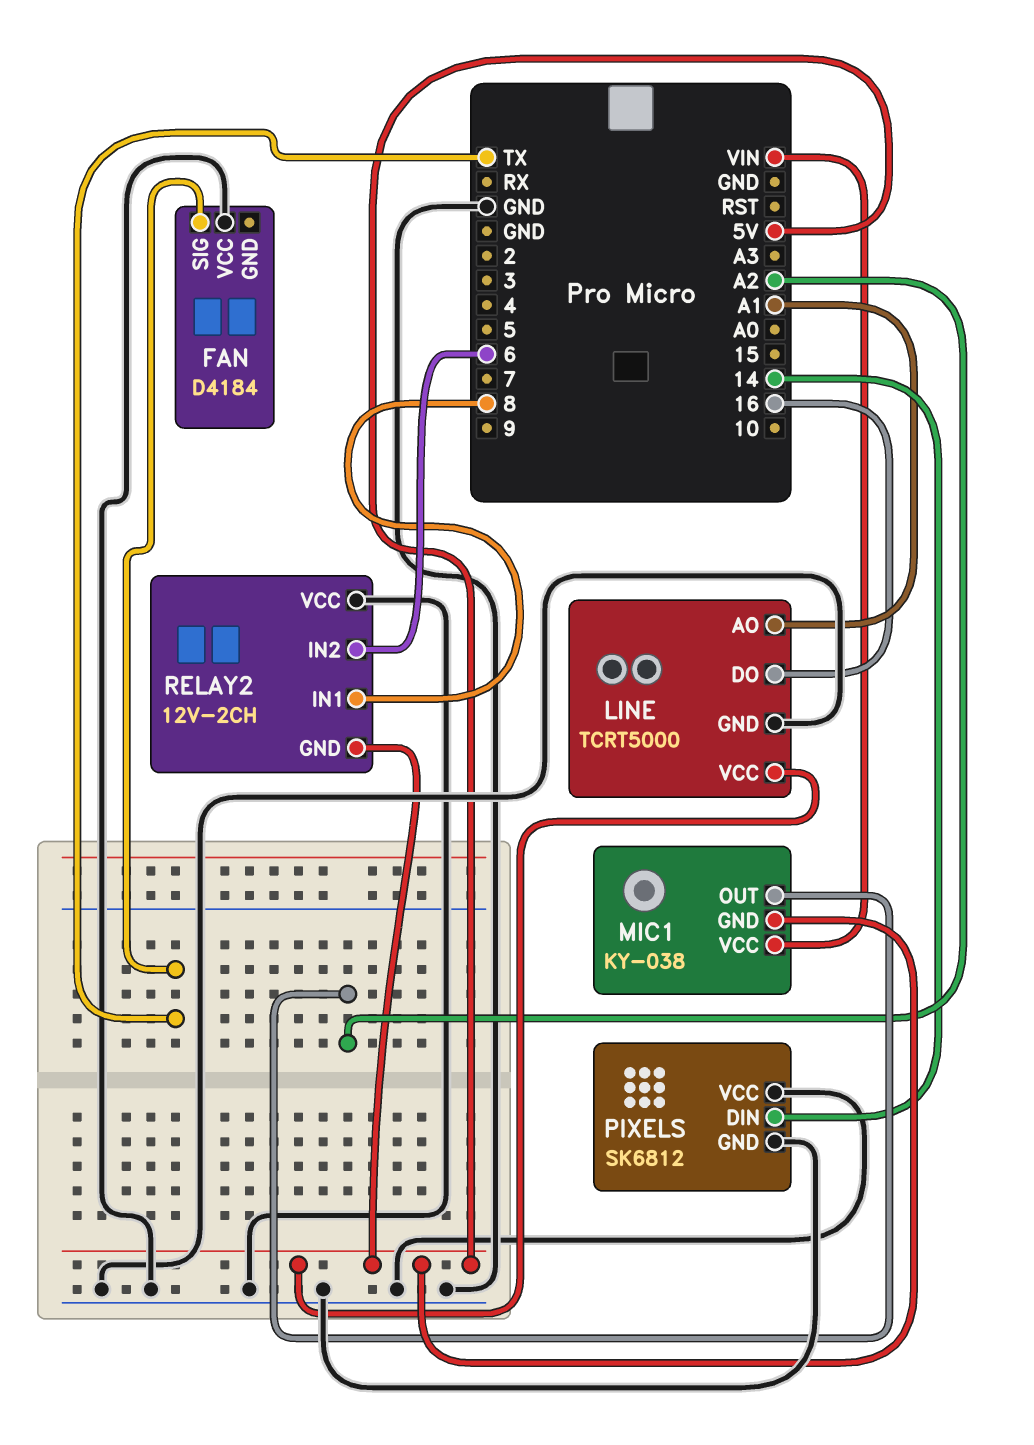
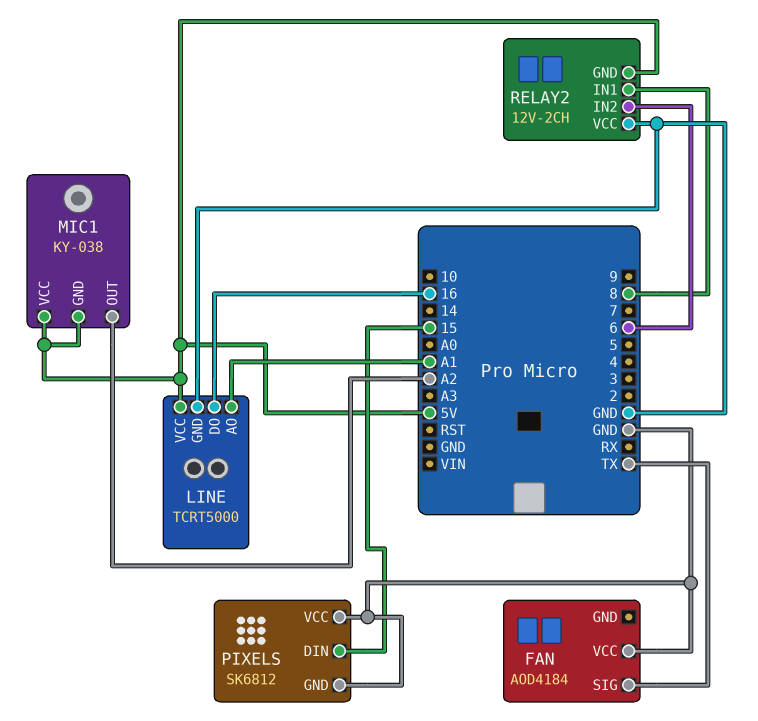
FAN: D4184 -> AOD4184
MIC1 pin VCC: VIN -> 5V
PIXELS pin DIN: 14 -> 15

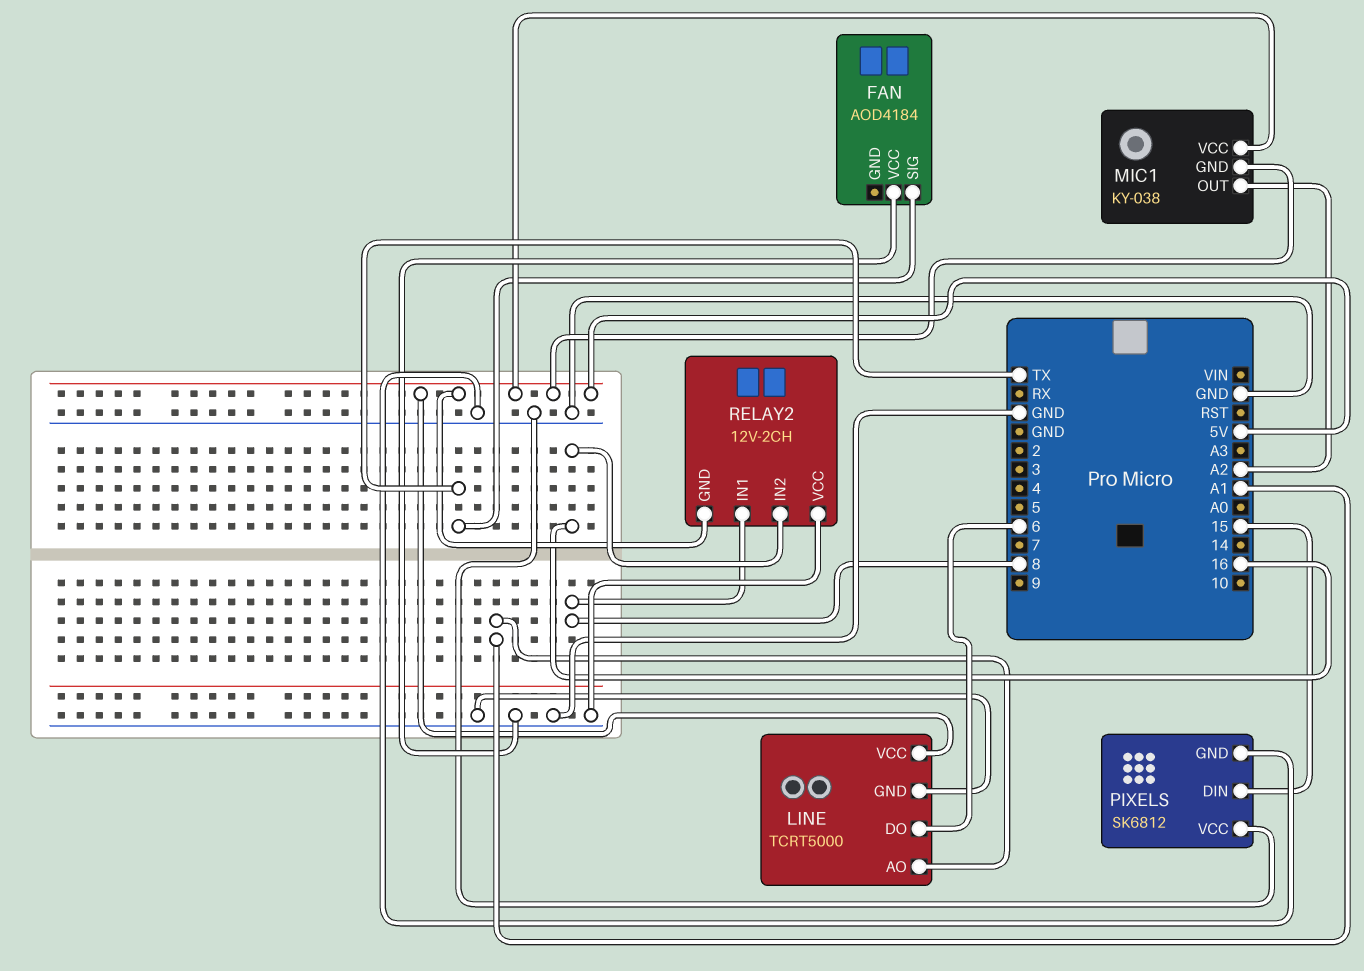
LINE pin DO: 16 -> 6
RELAY2 pin IN2: 6 -> 16

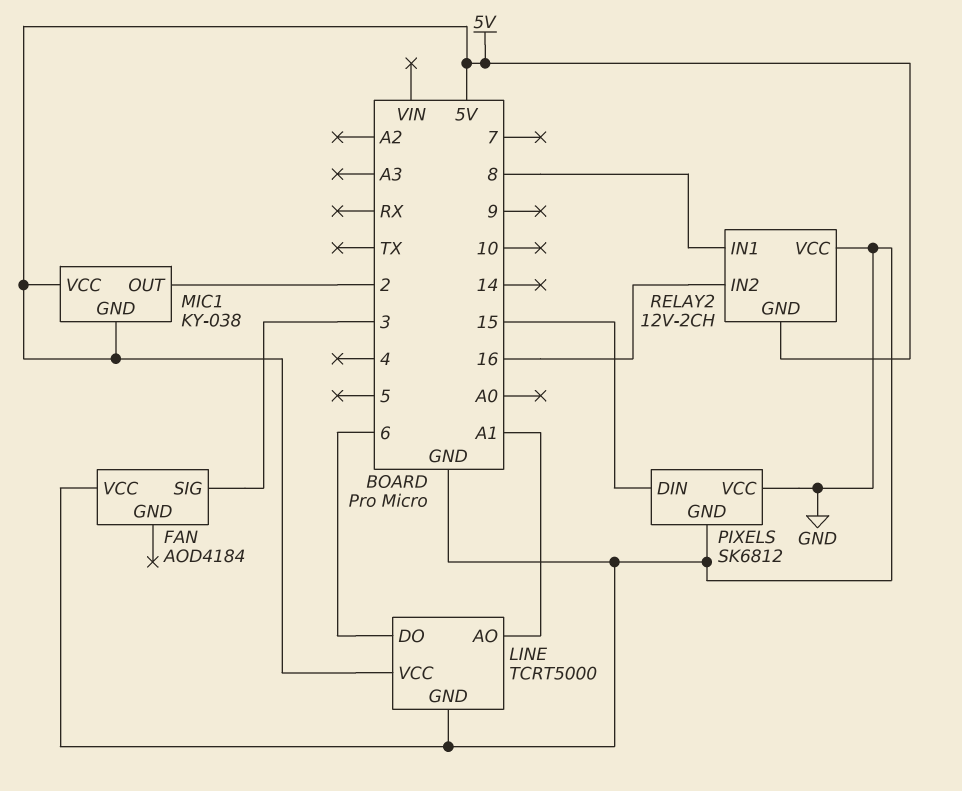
FAN pin SIG: TX -> 3
MIC1 pin OUT: A2 -> 2

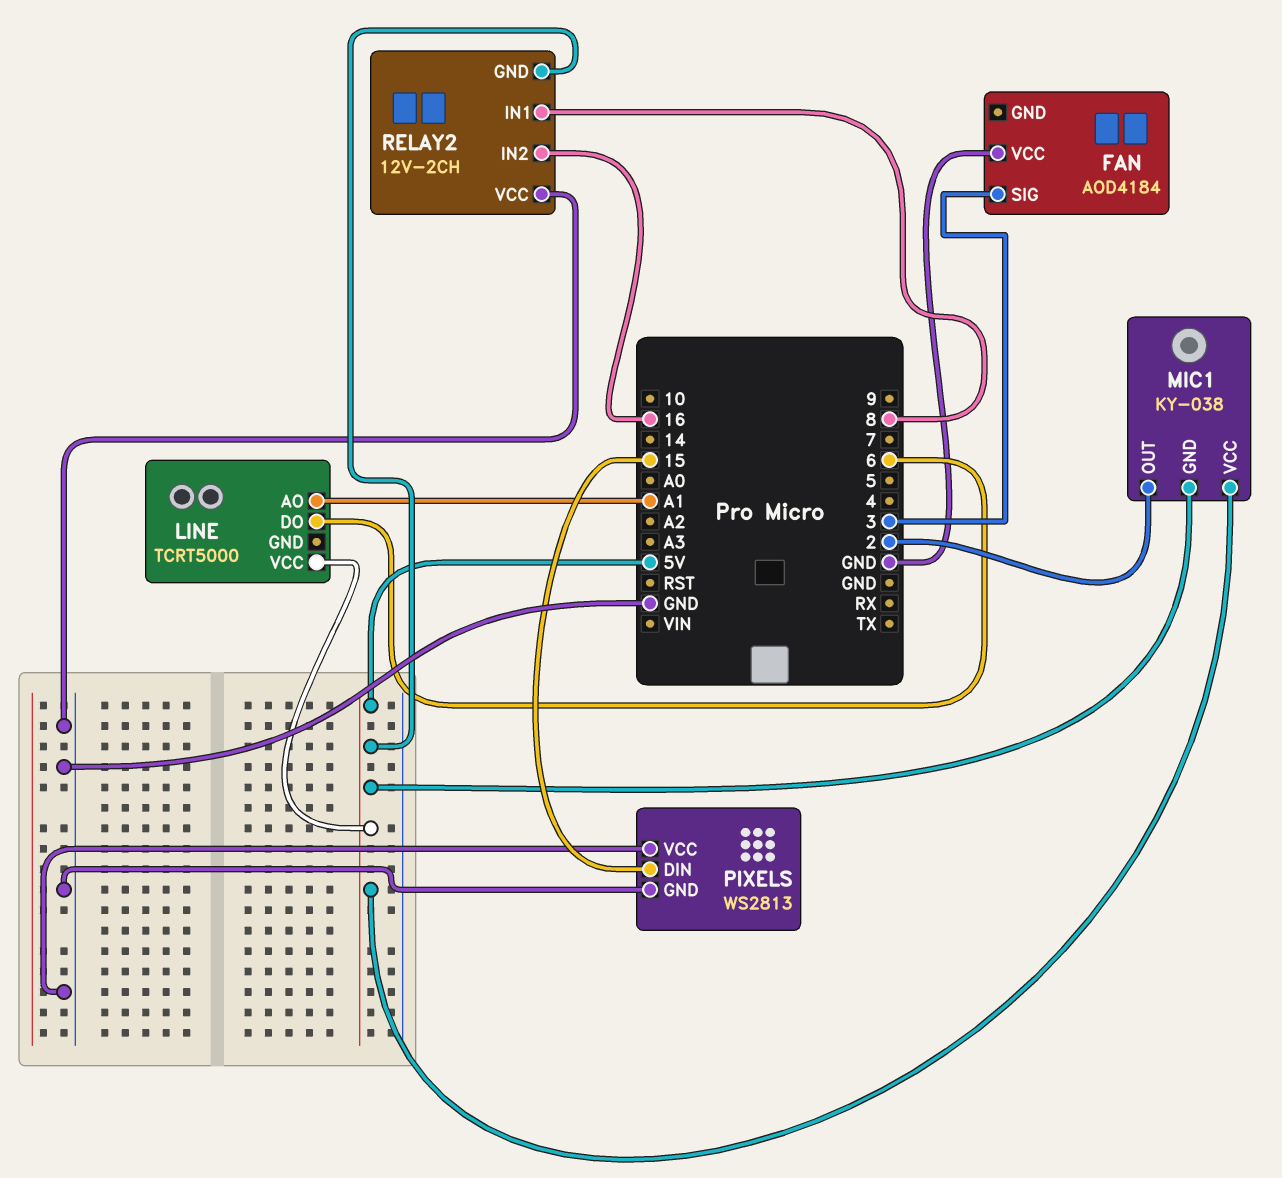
LINE pin GND: GND -> none
PIXELS: SK6812 -> WS2813

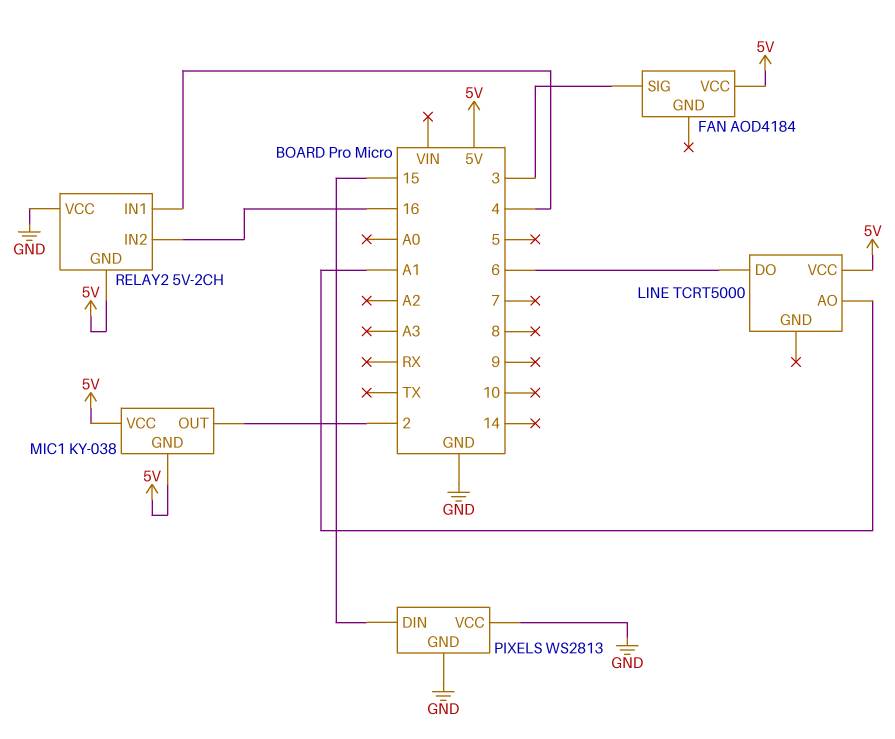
FAN pin VCC: GND -> 5V
RELAY2: 12V-2CH -> 5V-2CH
RELAY2 pin IN1: 8 -> 4

